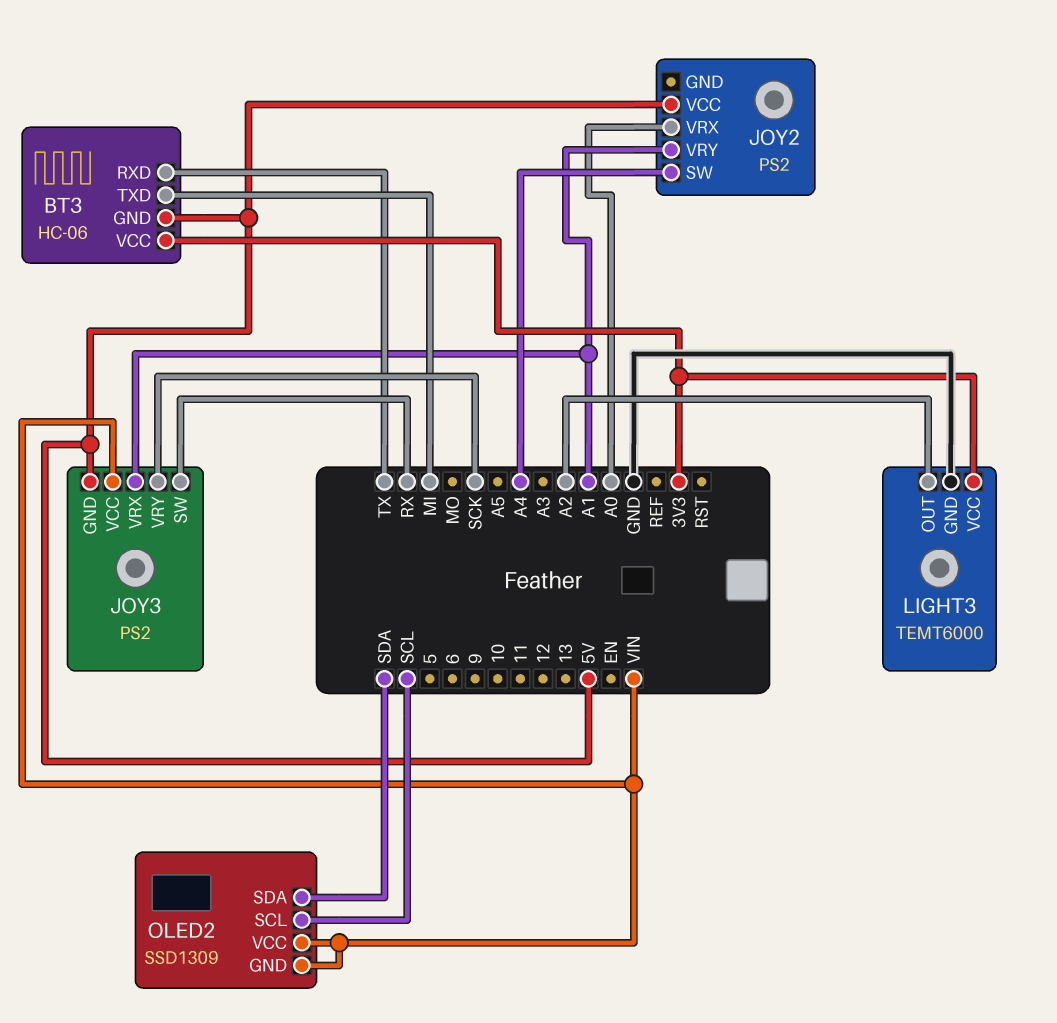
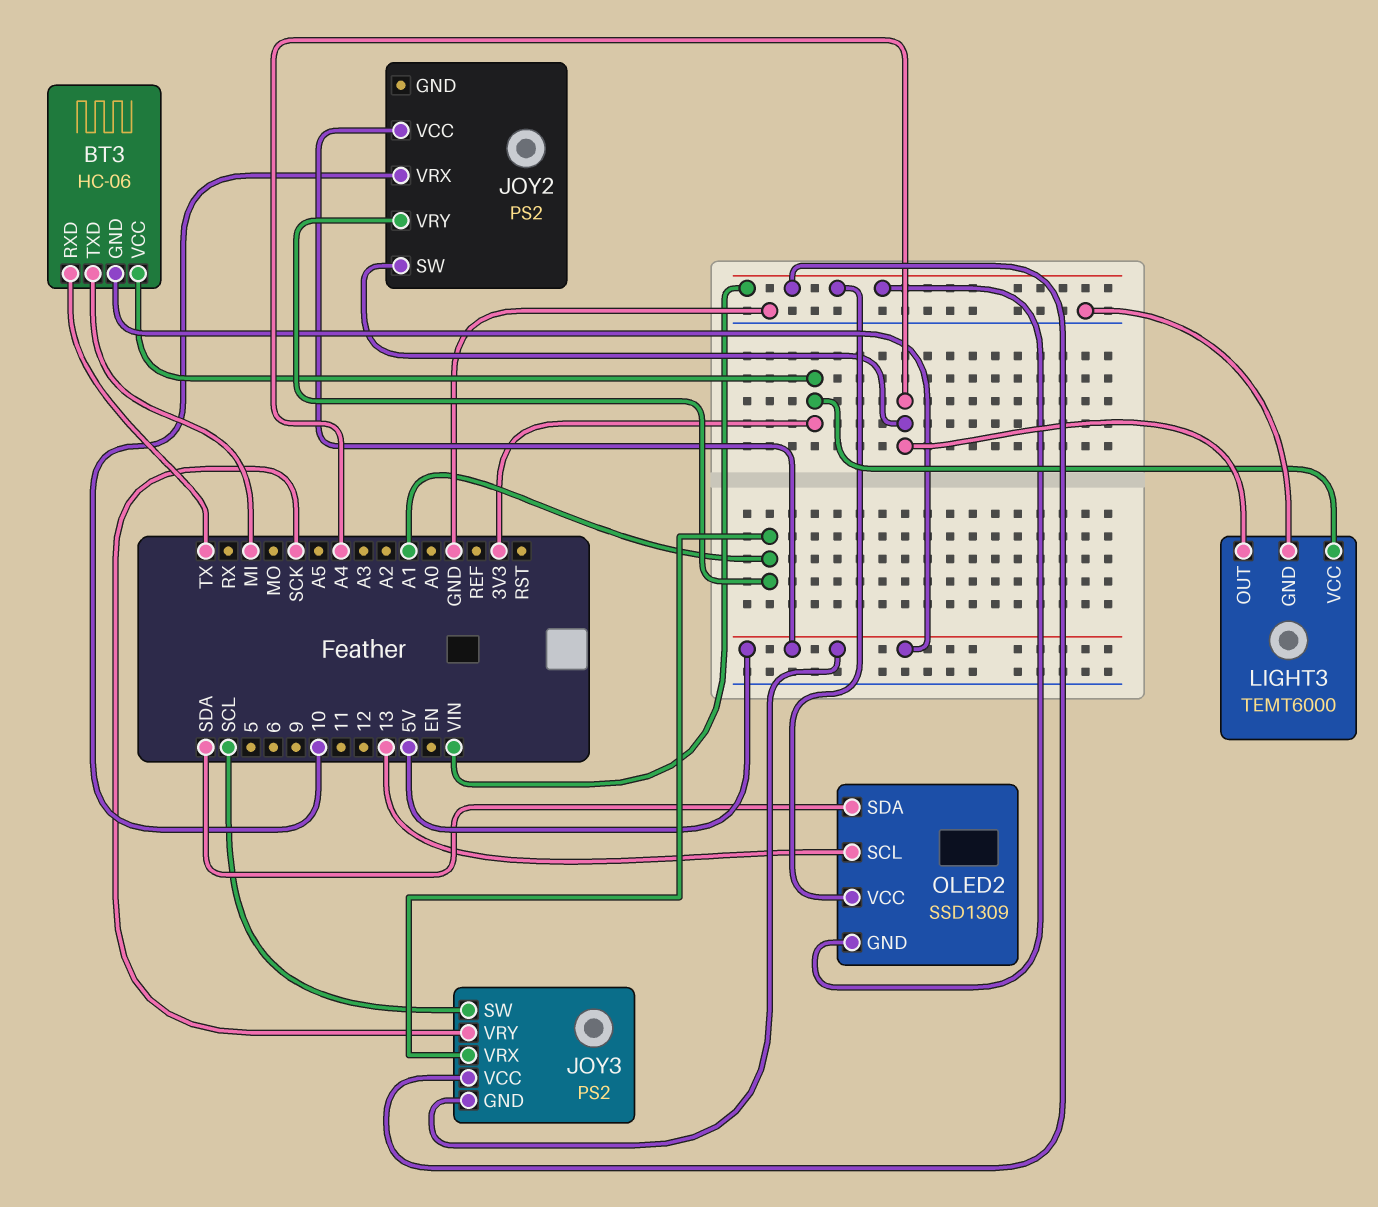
JOY2 pin VRX: A0 -> 10
JOY3 pin SW: RX -> SCL
LIGHT3 pin OUT: A2 -> A4
OLED2 pin SCL: SCL -> 13

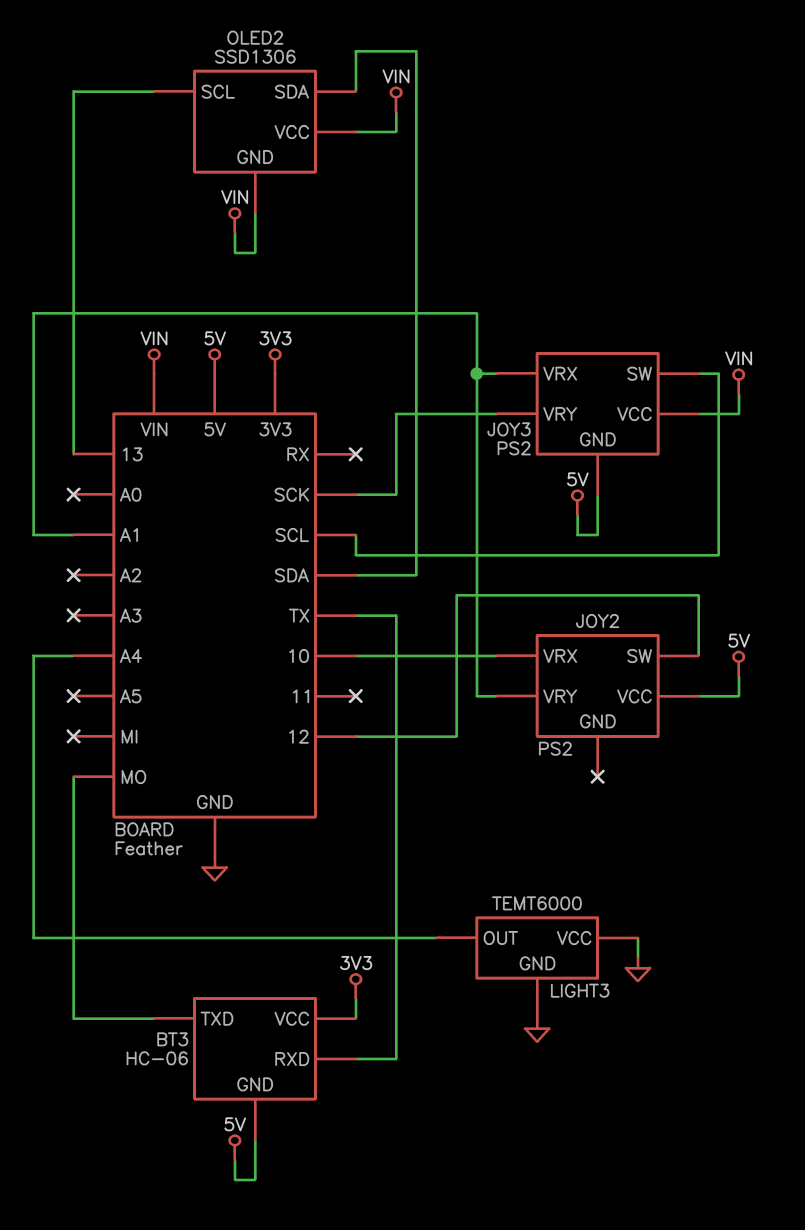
BT3 pin TXD: MI -> MO
JOY2 pin SW: A4 -> 12
LIGHT3 pin VCC: 3V3 -> GND
OLED2: SSD1309 -> SSD1306

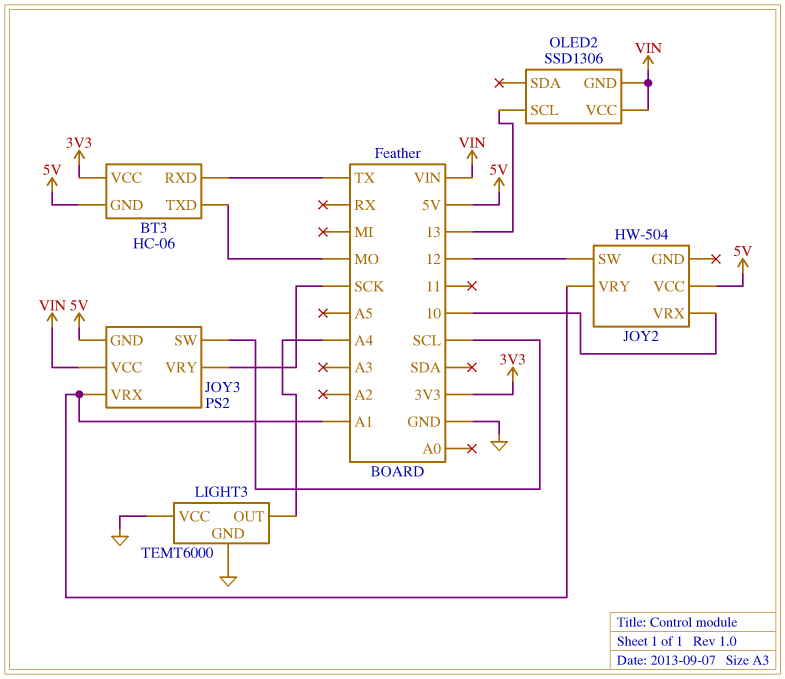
JOY2: PS2 -> HW-504
OLED2 pin SDA: SDA -> none

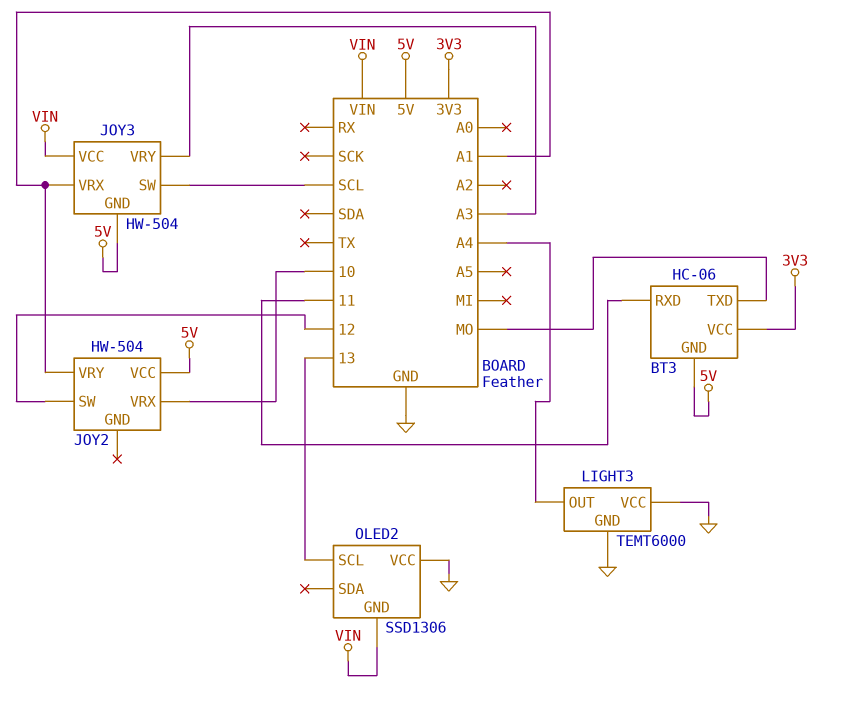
BT3 pin RXD: TX -> 11
JOY3: PS2 -> HW-504
JOY3 pin VRY: SCK -> A3
OLED2 pin VCC: VIN -> GND

